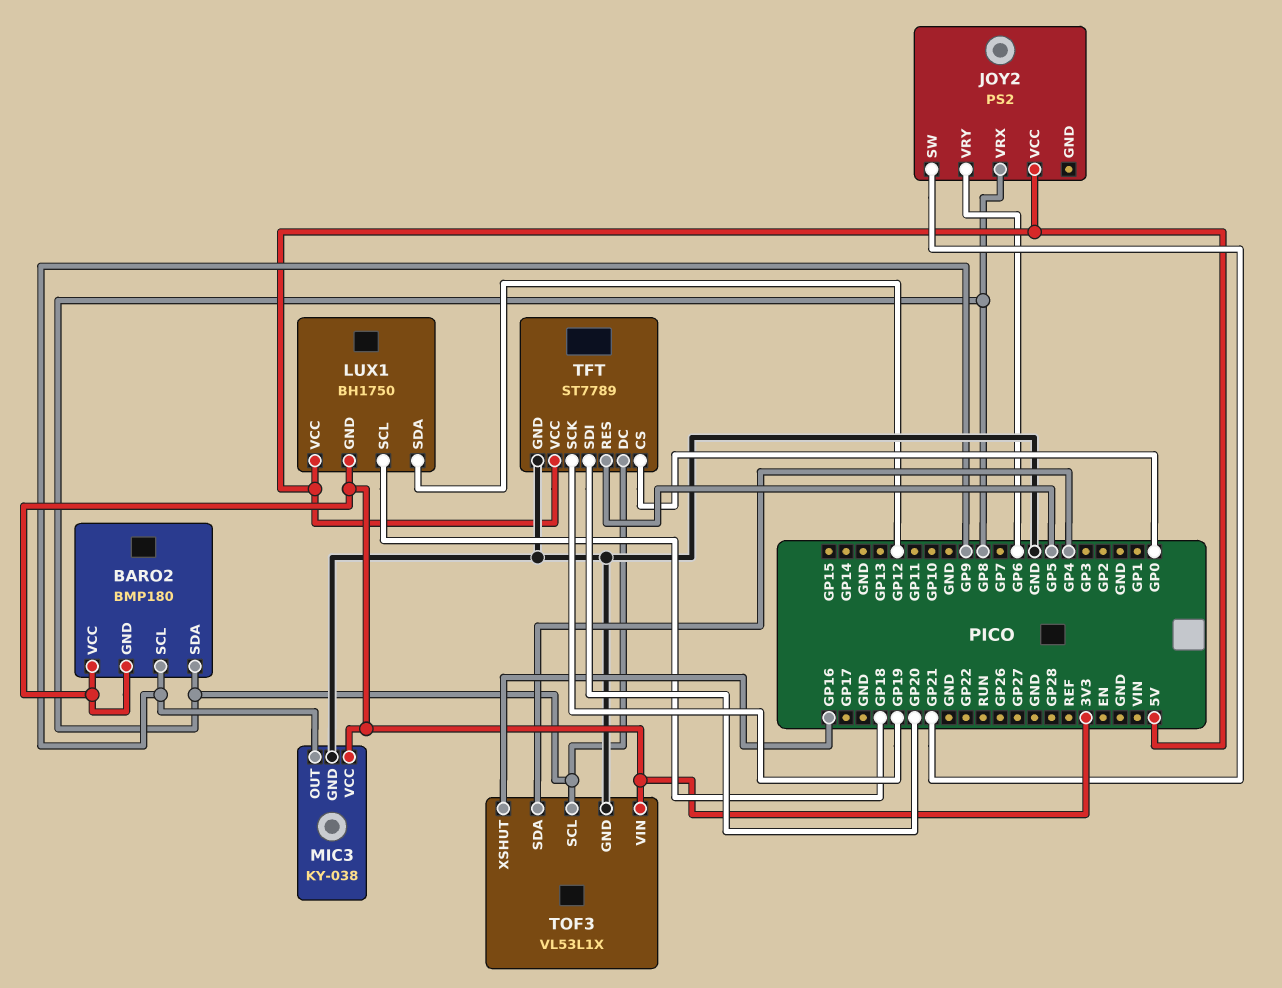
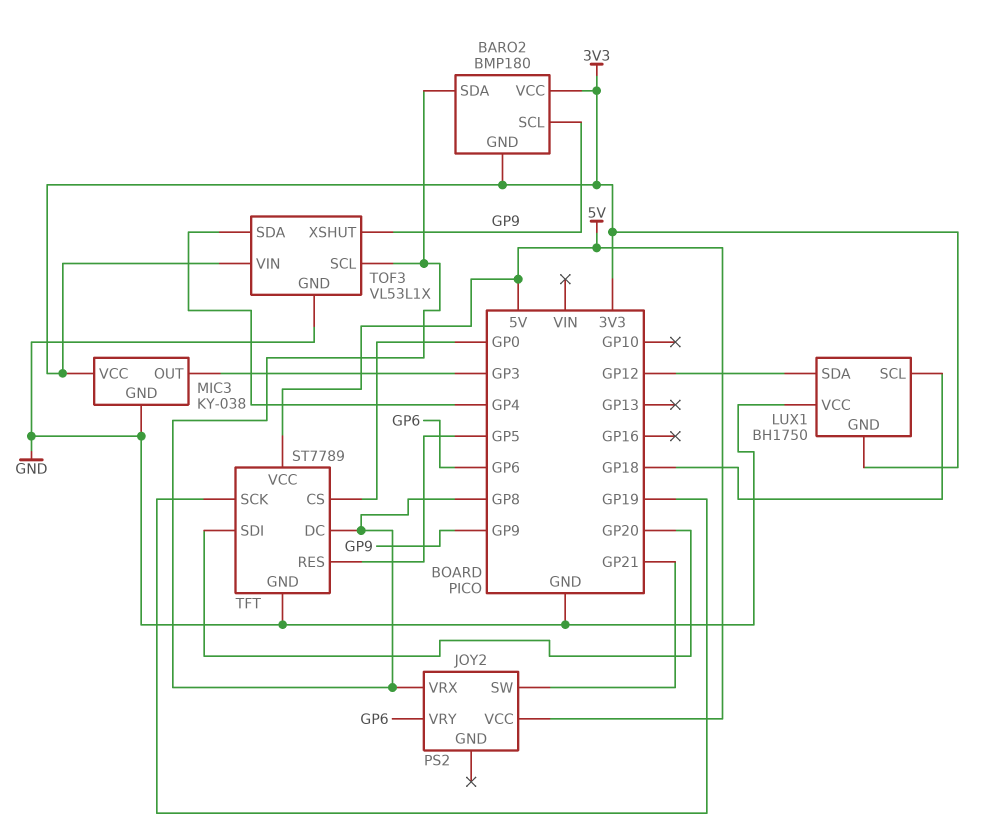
LUX1 pin VCC: 5V -> GND
MIC3 pin OUT: GP9 -> GP3
TOF3 pin XSHUT: GP16 -> GP9

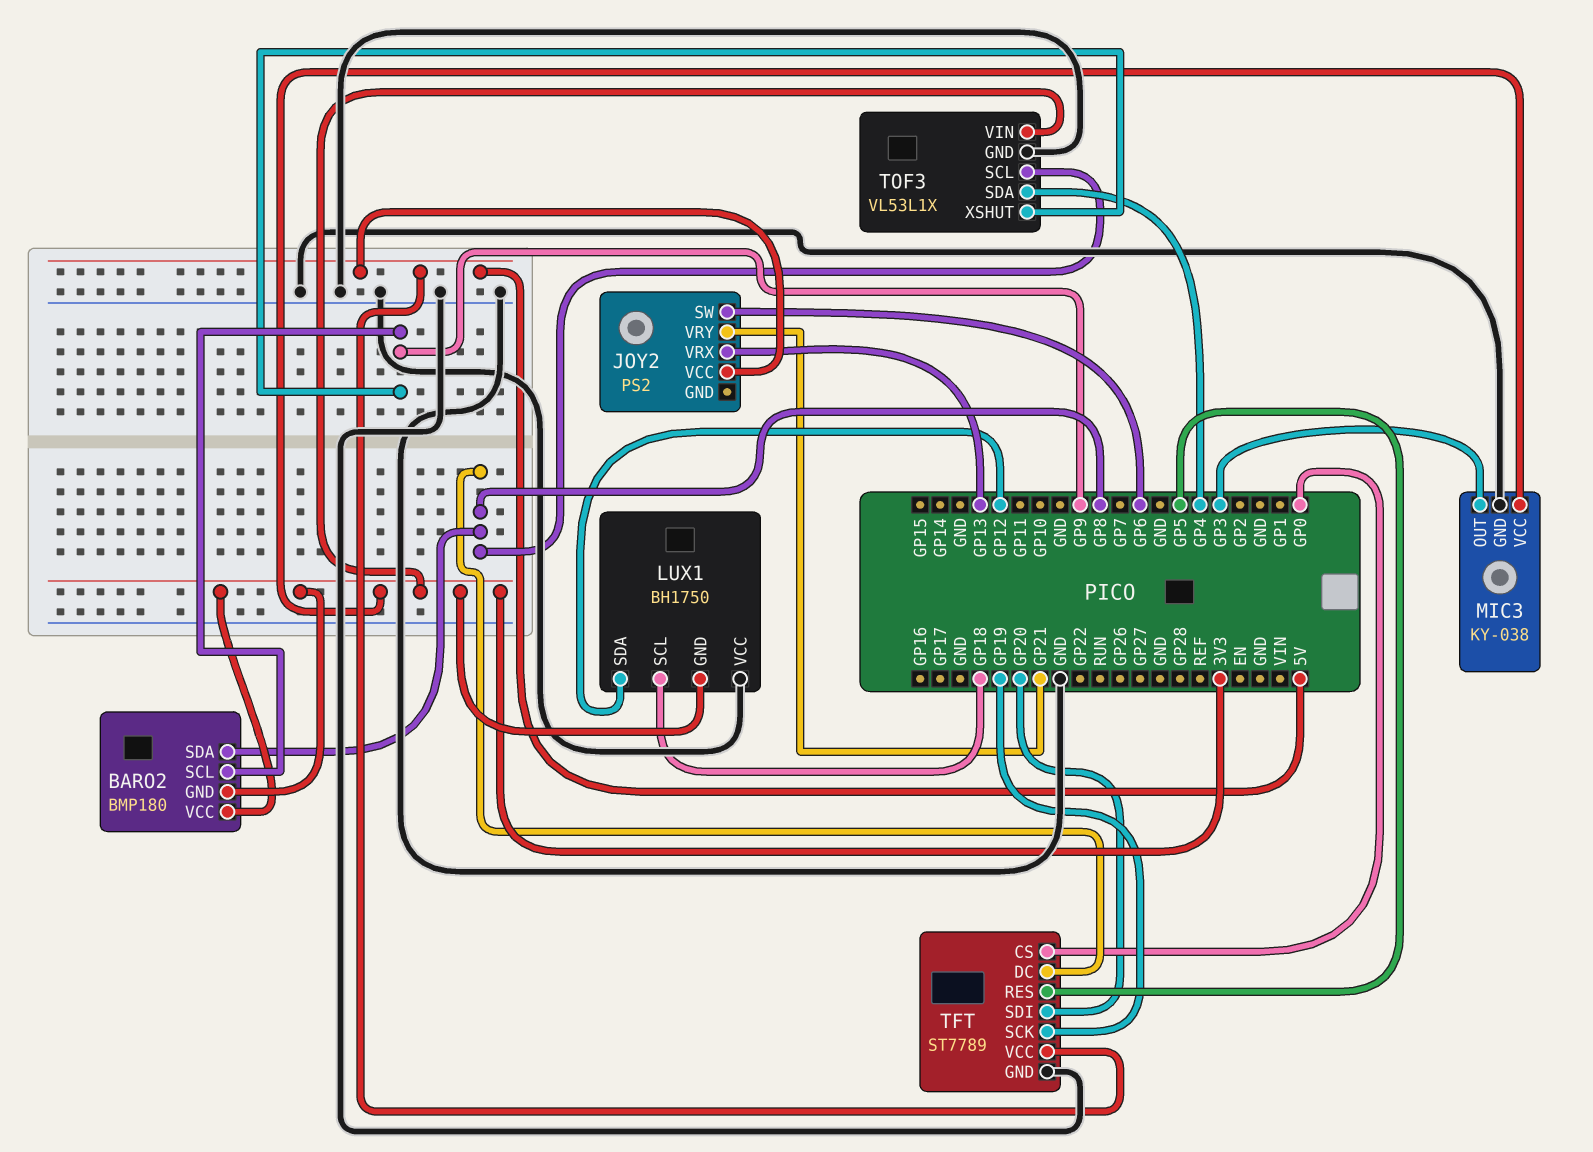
JOY2 pin SW: GP21 -> GP6
JOY2 pin VRX: GP8 -> GP13
JOY2 pin VRY: GP6 -> GP21

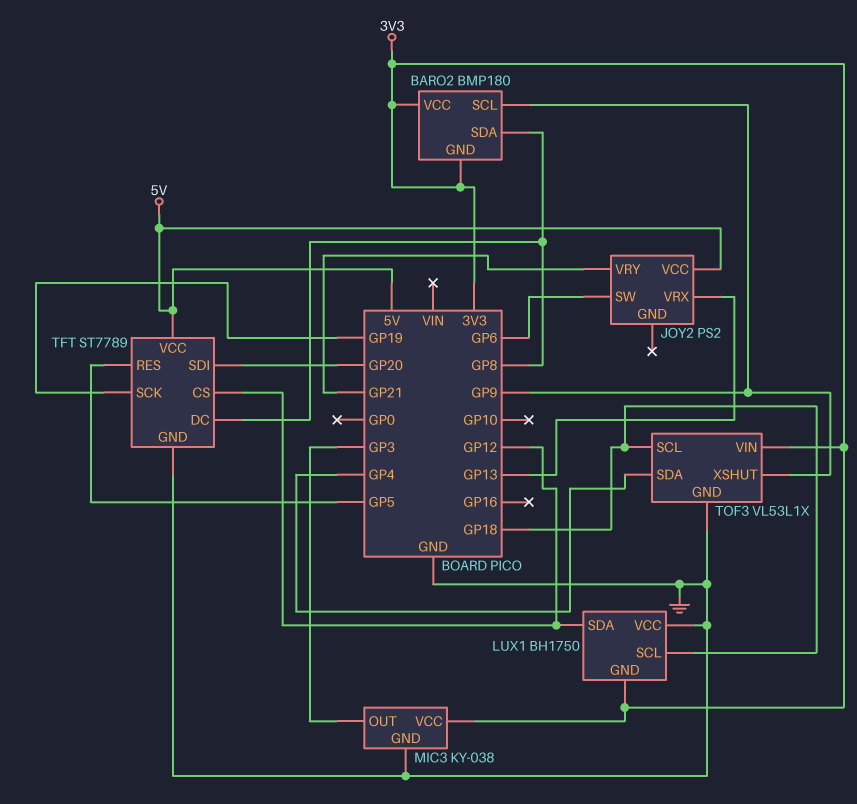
TFT pin CS: GP0 -> GP12
TOF3 pin SCL: GP8 -> GP18

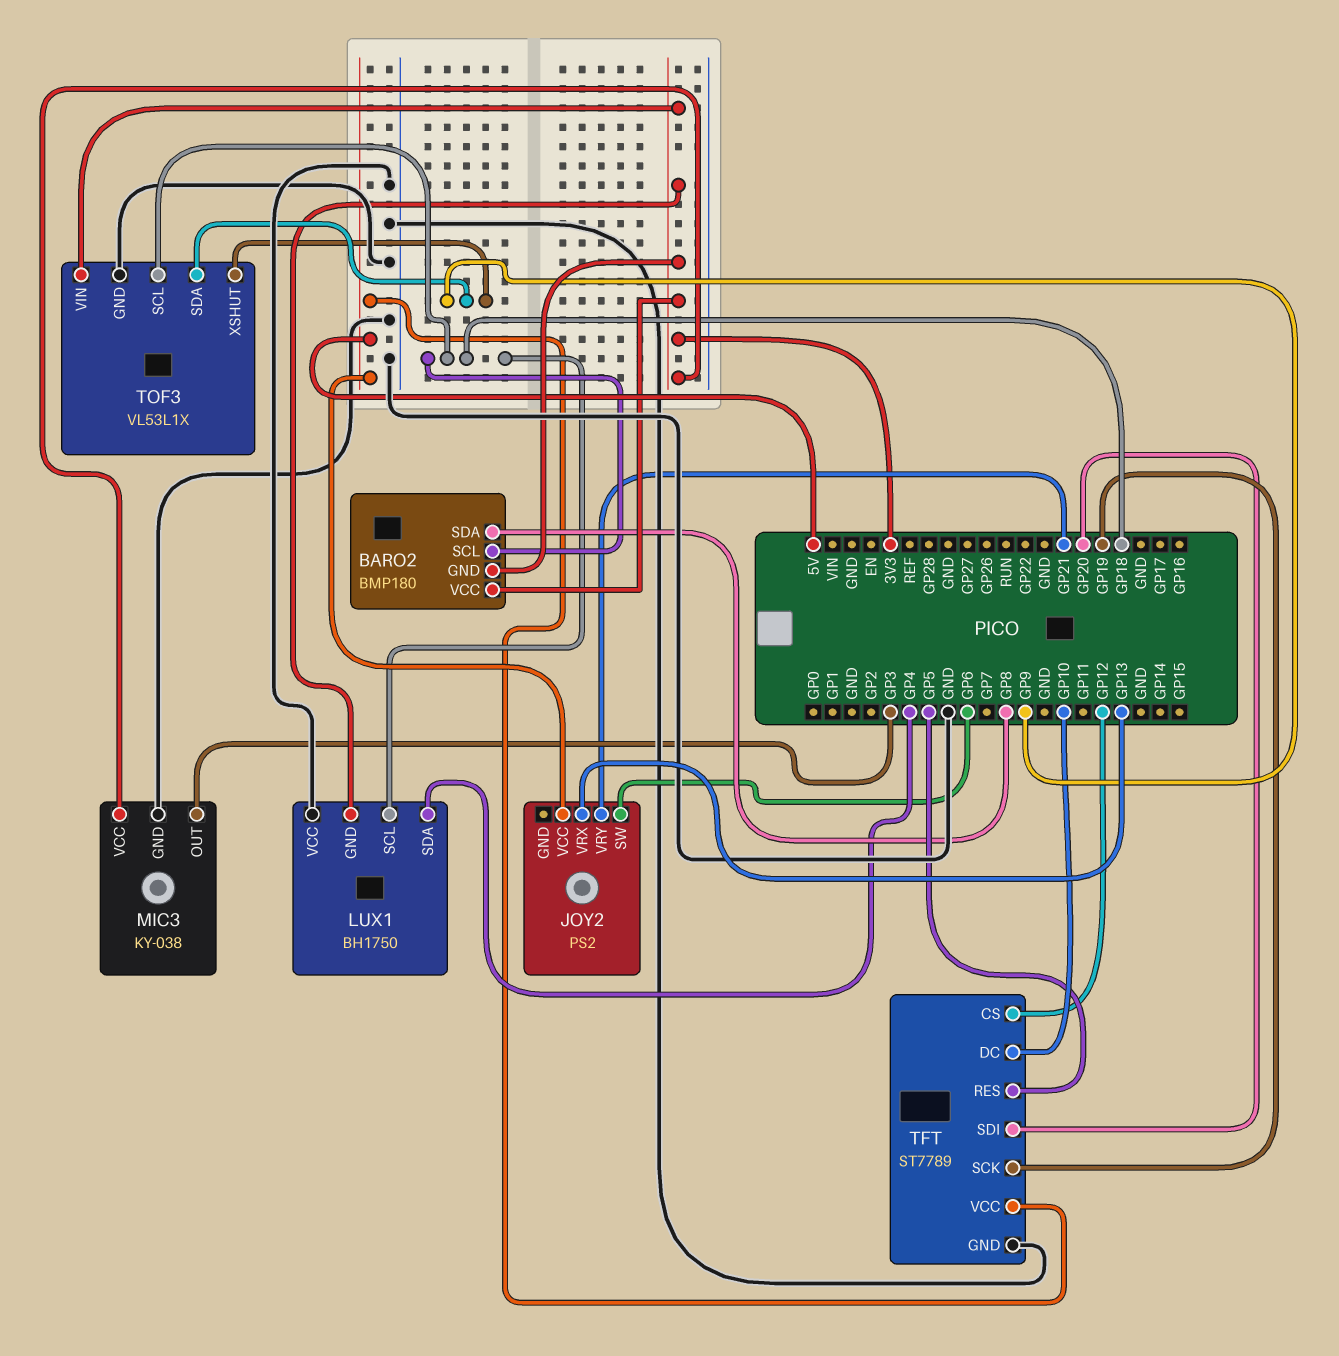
BARO2 pin SCL: GP9 -> GP18
LUX1 pin SDA: GP12 -> GP4
TFT pin DC: GP8 -> GP10
TOF3 pin SDA: GP4 -> GP9

